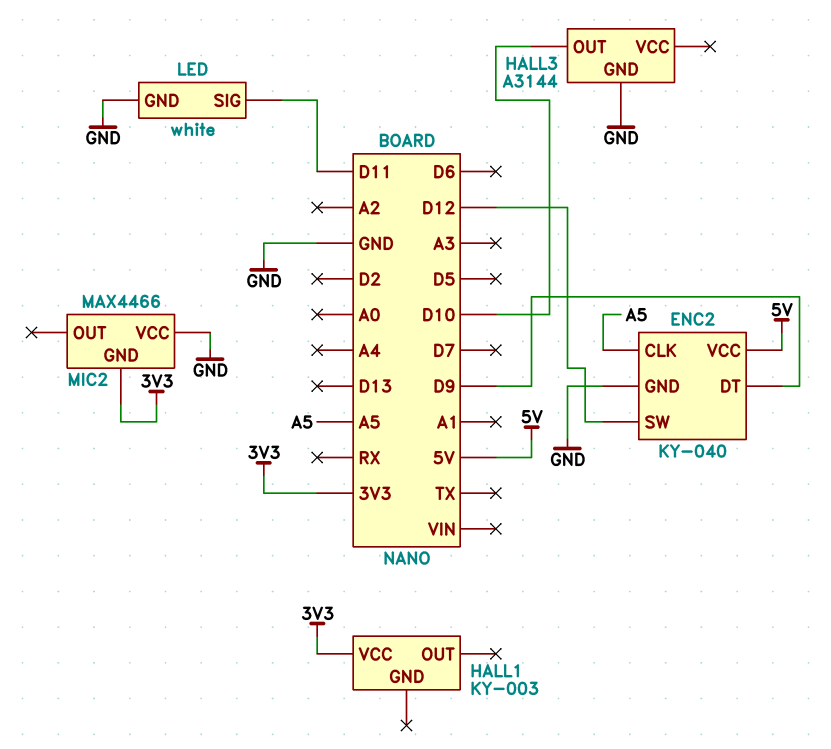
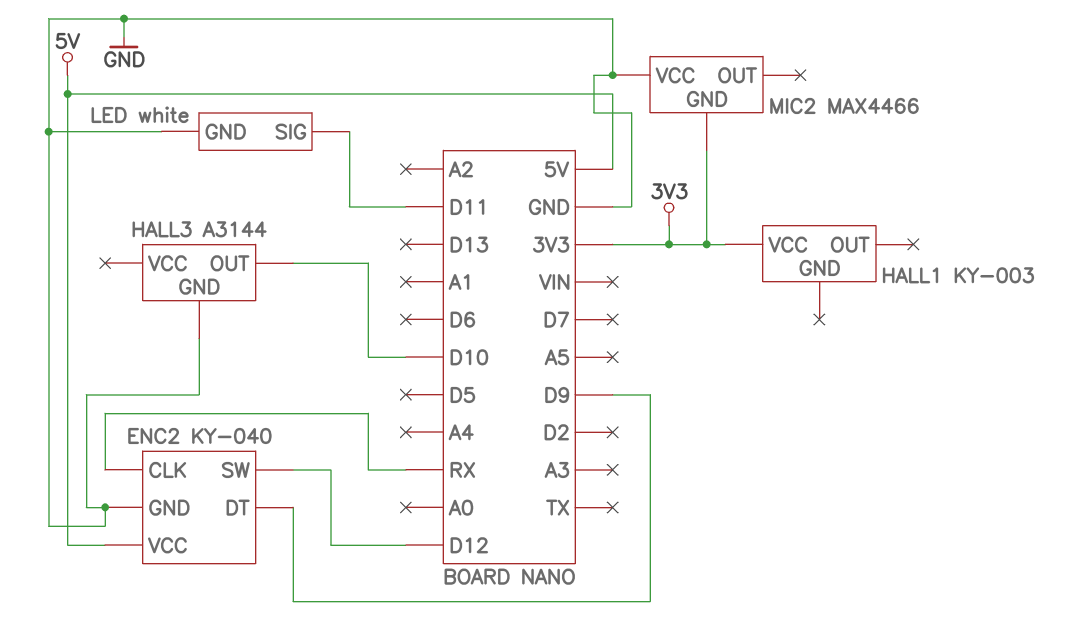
ENC2 pin CLK: A5 -> RX

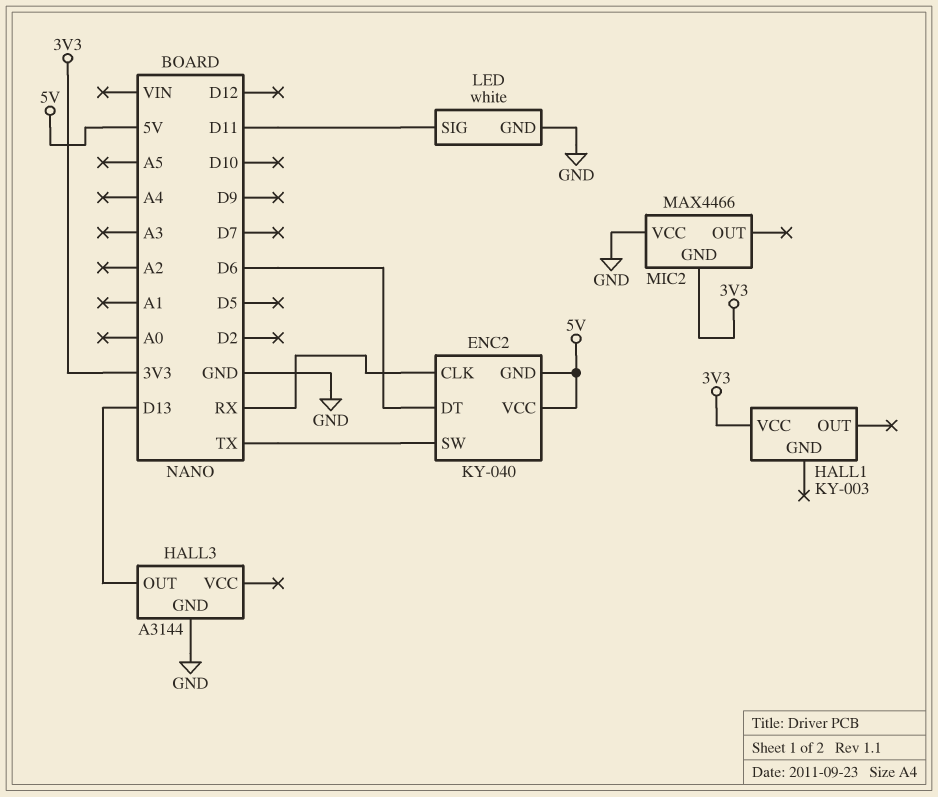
ENC2 pin DT: D9 -> D6
ENC2 pin GND: GND -> 5V
ENC2 pin SW: D12 -> TX
HALL3 pin OUT: D10 -> D13

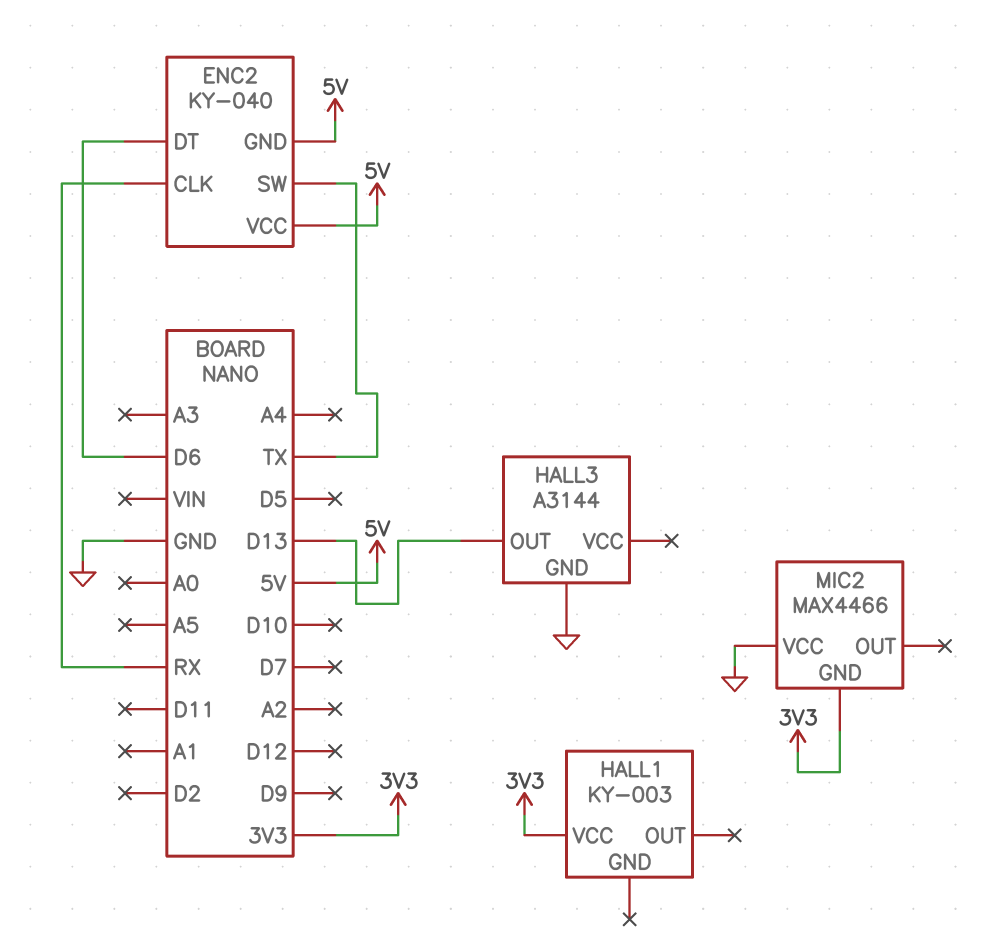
LED: white -> none
LED pin GND: GND -> none
LED pin SIG: D11 -> none

